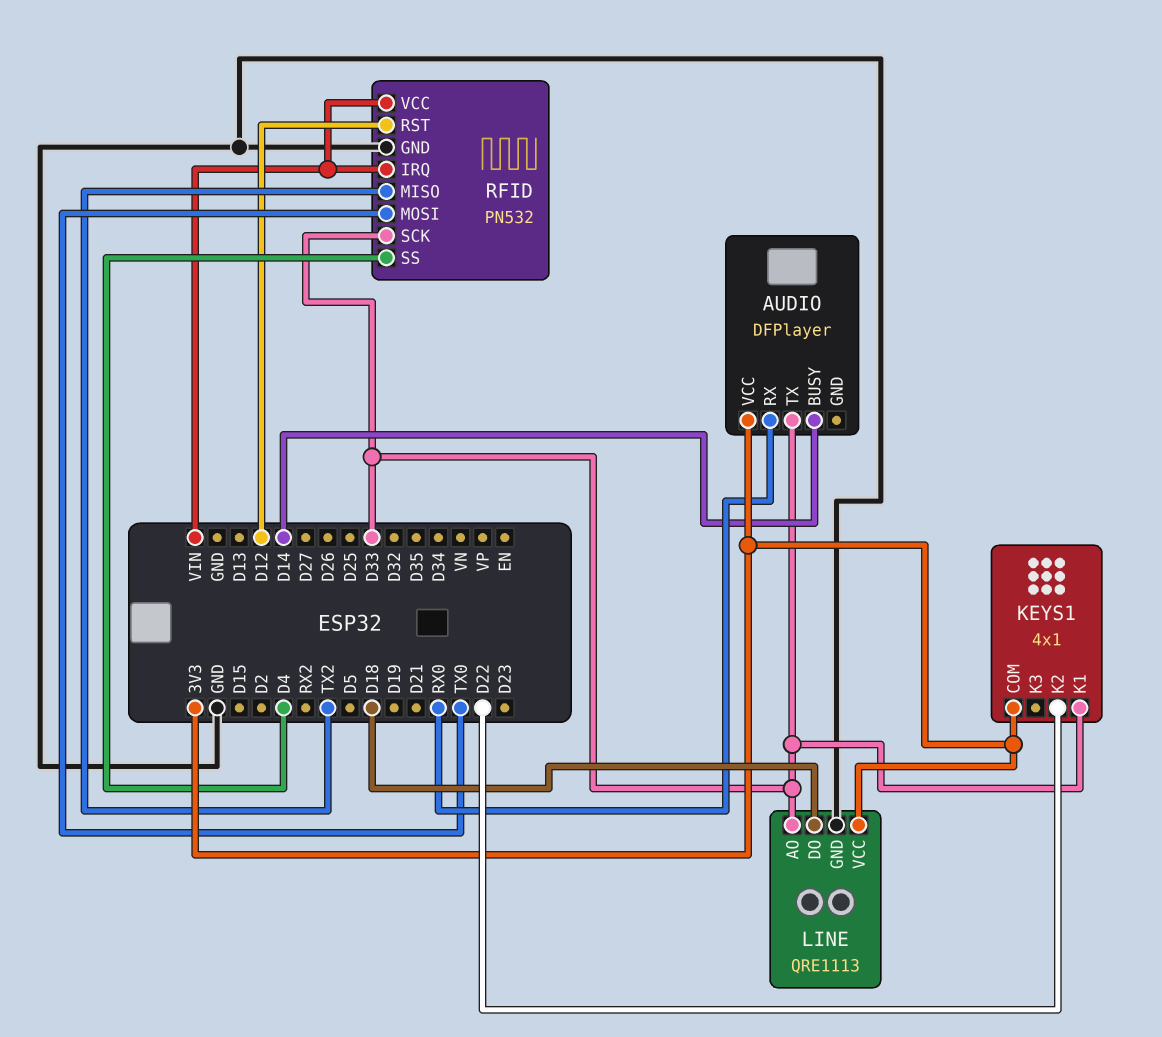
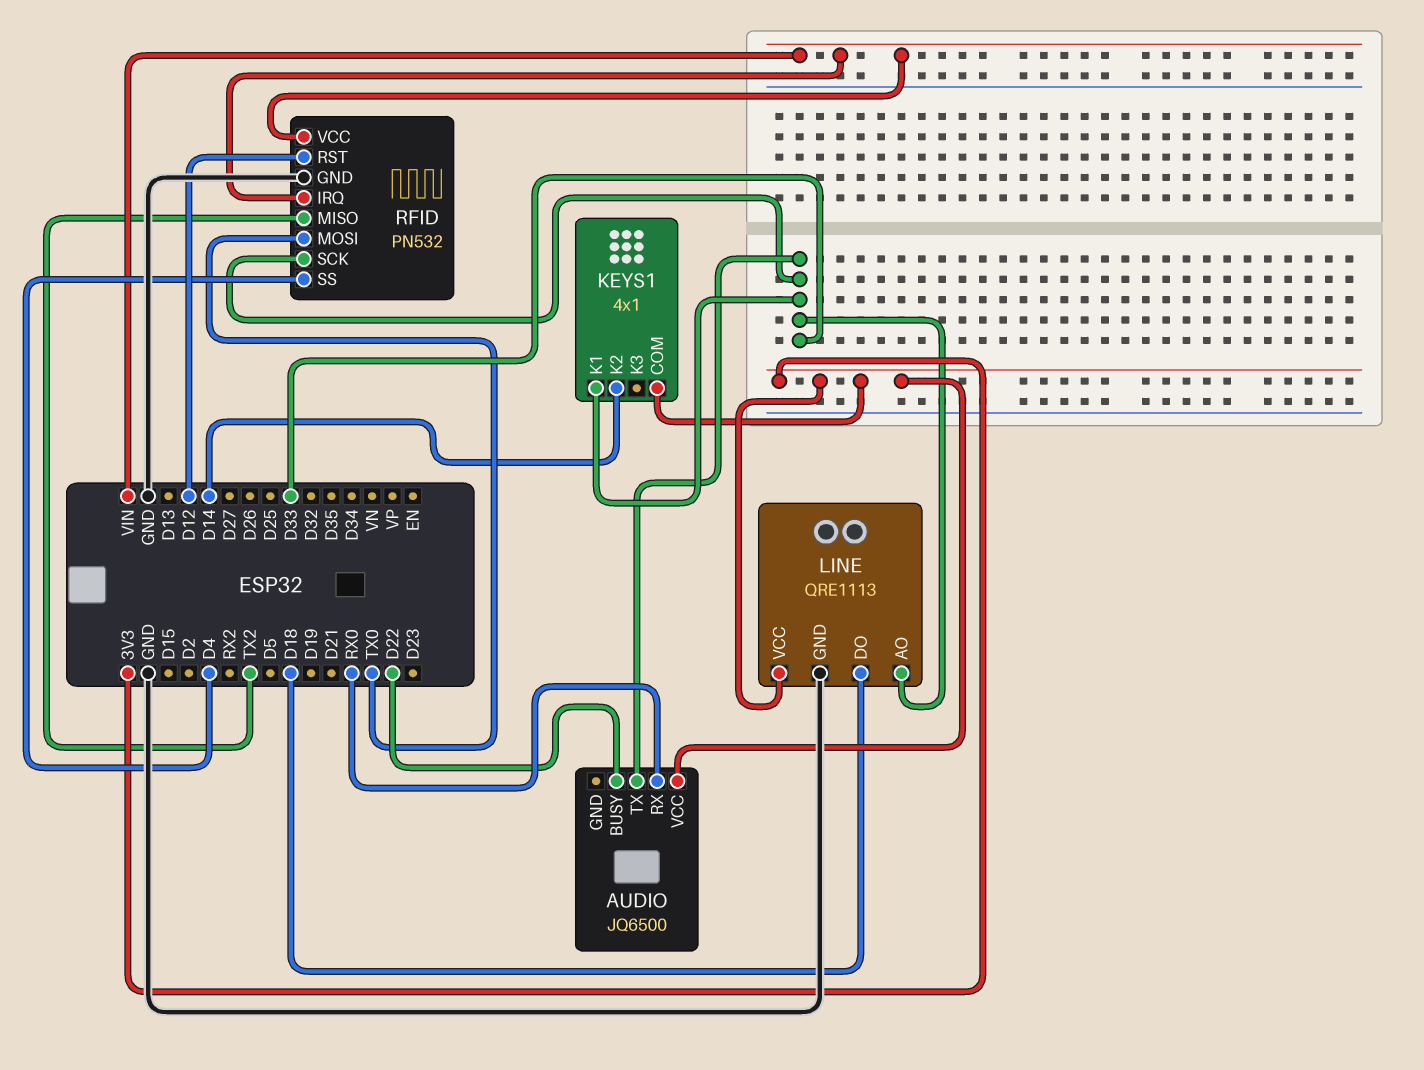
AUDIO: DFPlayer -> JQ6500
AUDIO pin BUSY: D14 -> D22
KEYS1 pin K2: D22 -> D14

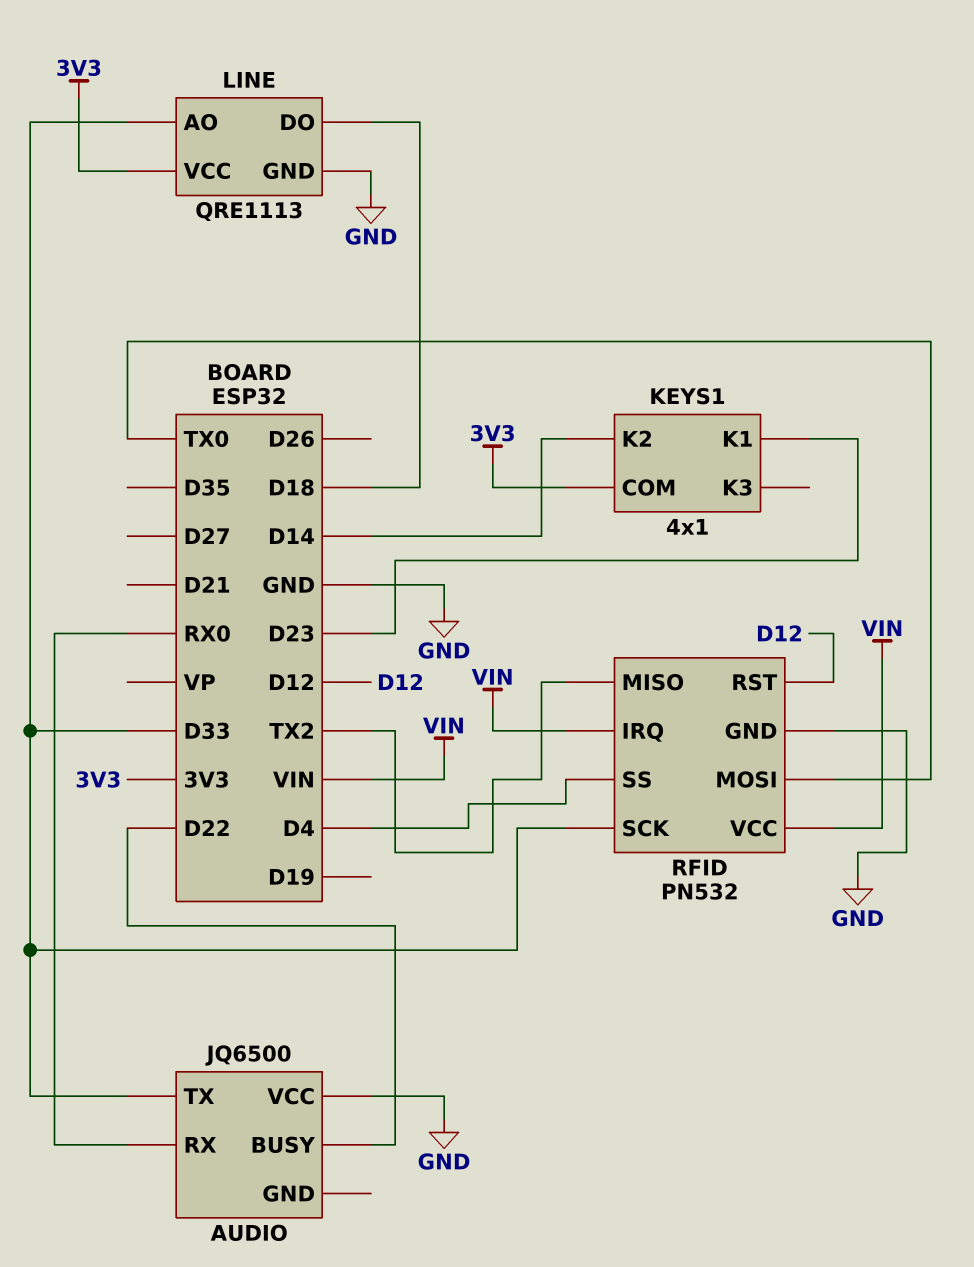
AUDIO pin VCC: 3V3 -> GND
KEYS1 pin K1: D33 -> D23

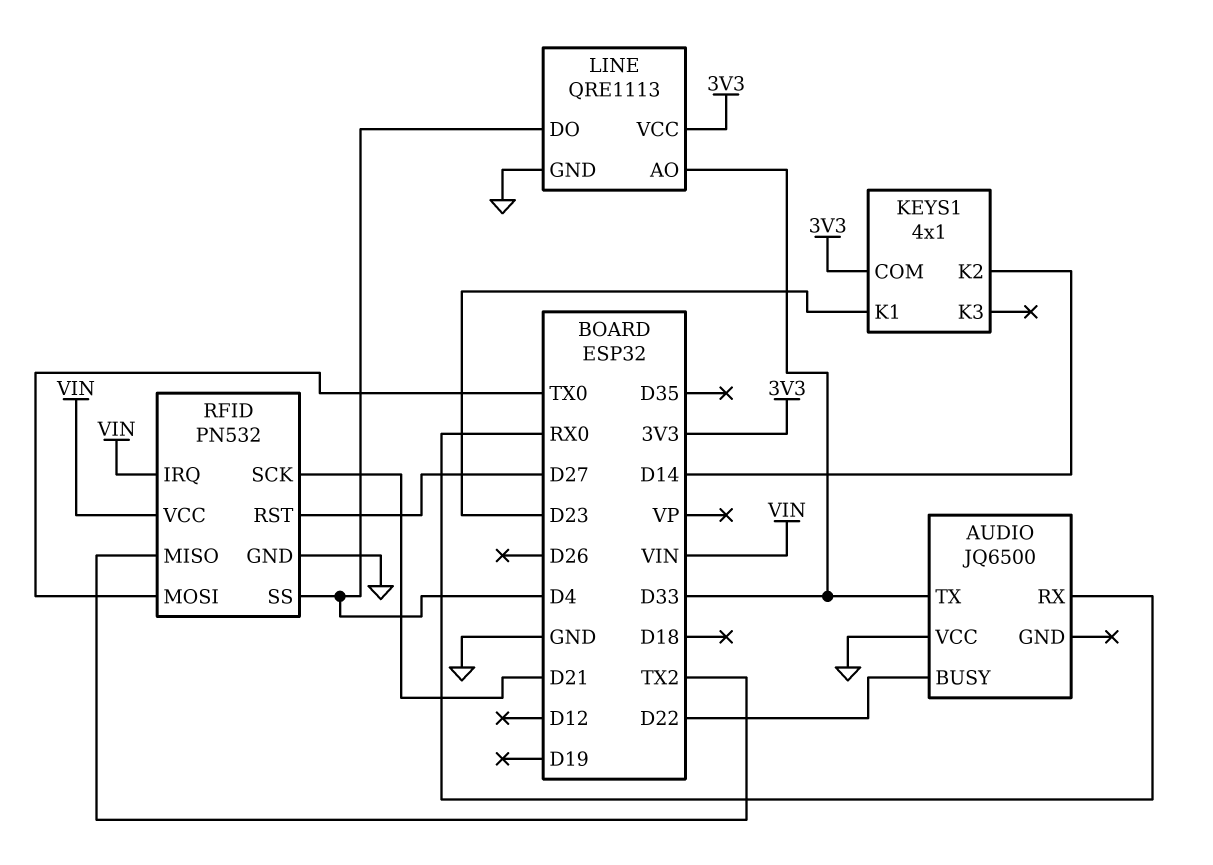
LINE pin DO: D18 -> D4
RFID pin RST: D12 -> D27
RFID pin SCK: D33 -> D21

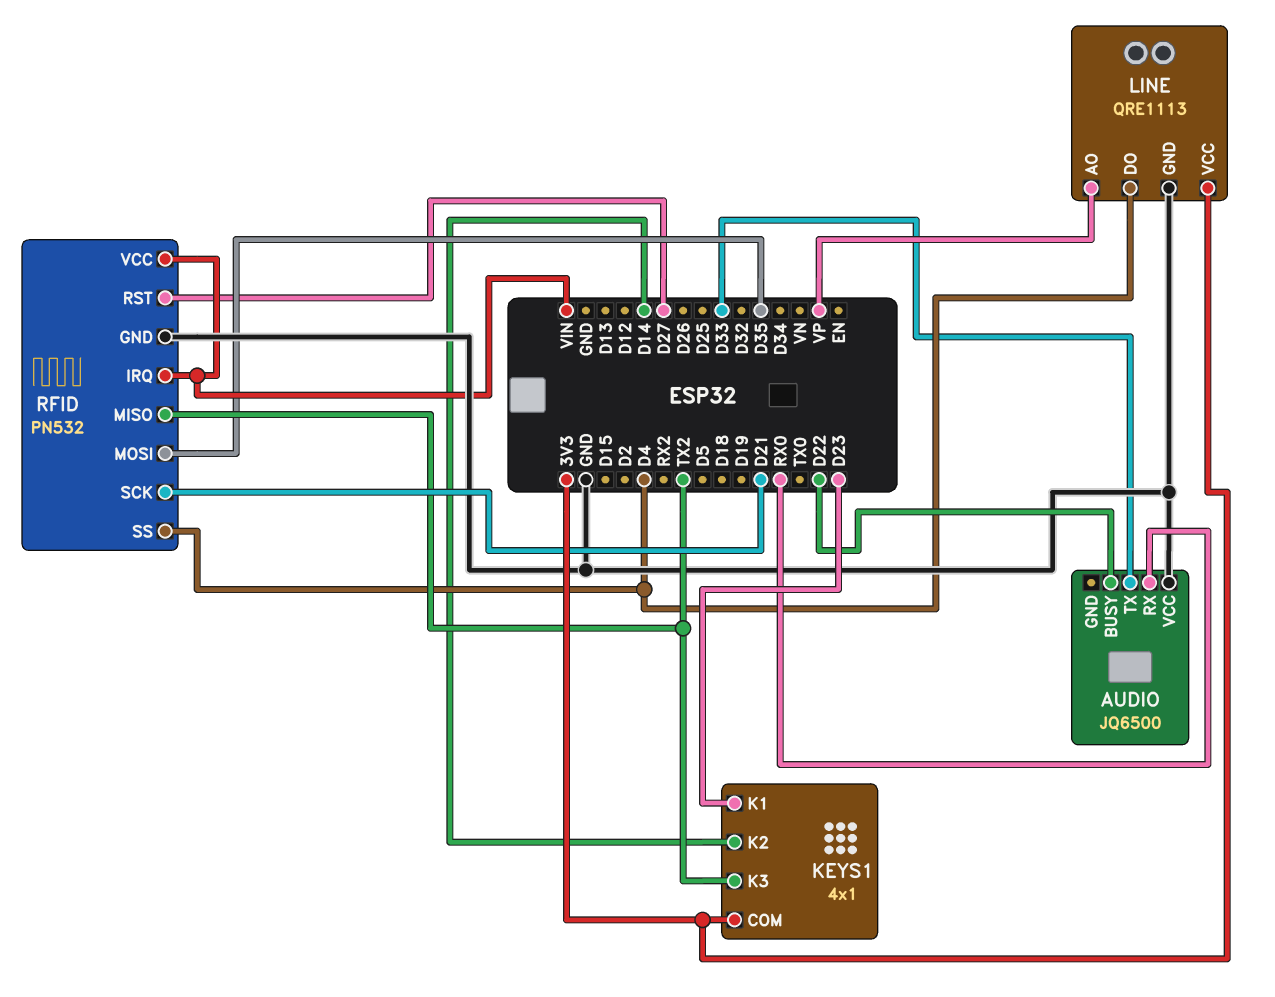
KEYS1 pin K3: none -> TX2
LINE pin AO: D33 -> VP
RFID pin MOSI: TX0 -> D35

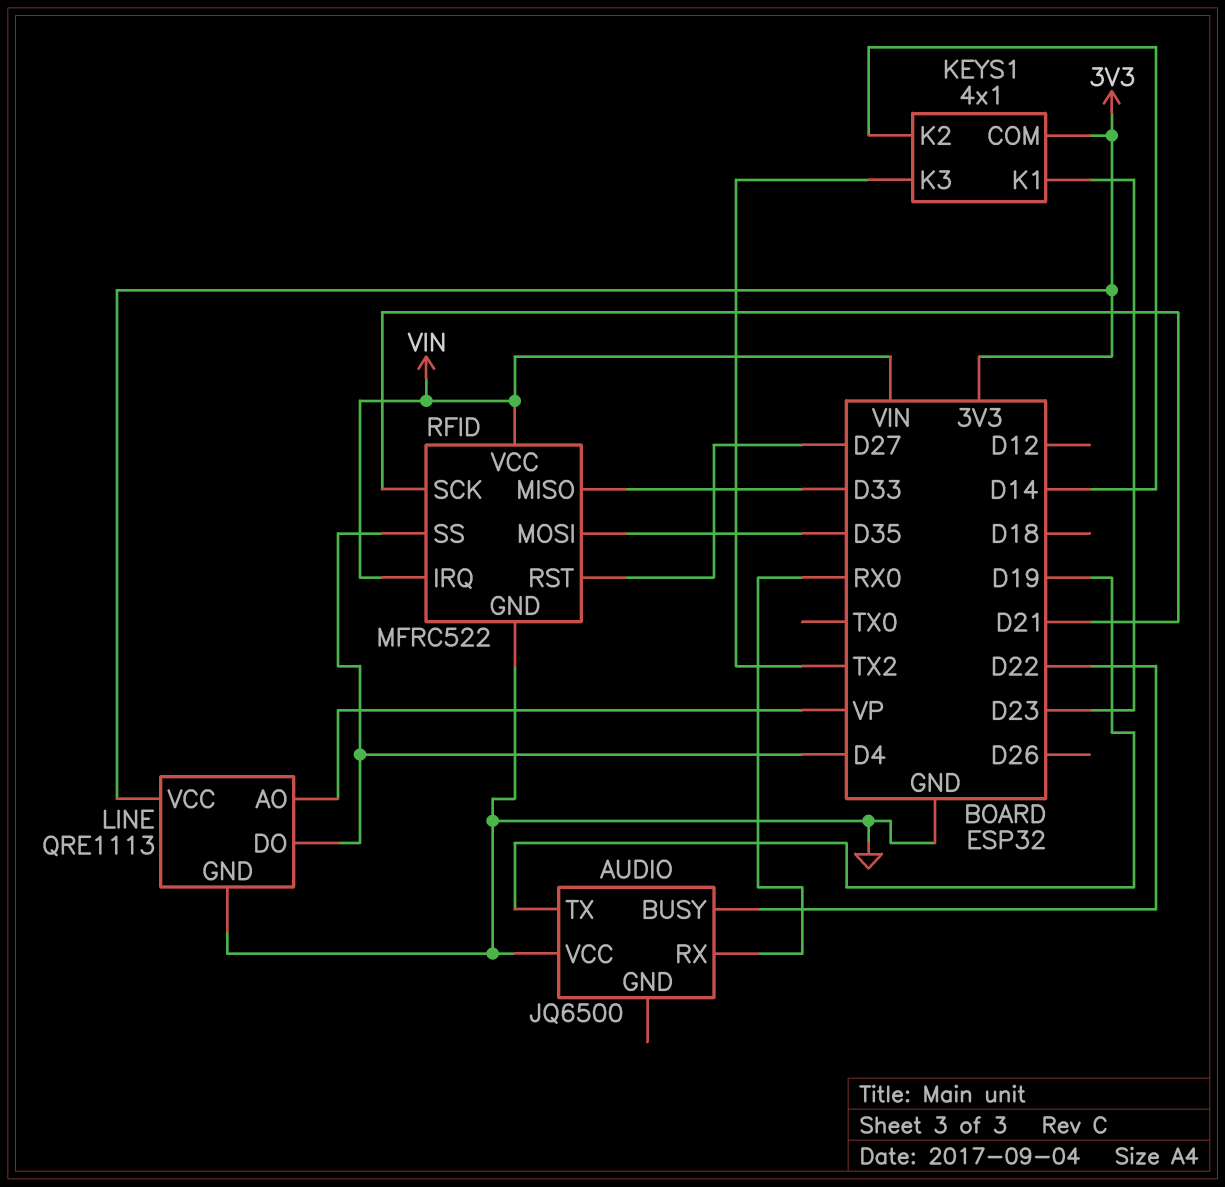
AUDIO pin TX: D33 -> D19
RFID: PN532 -> MFRC522
RFID pin MISO: TX2 -> D33

